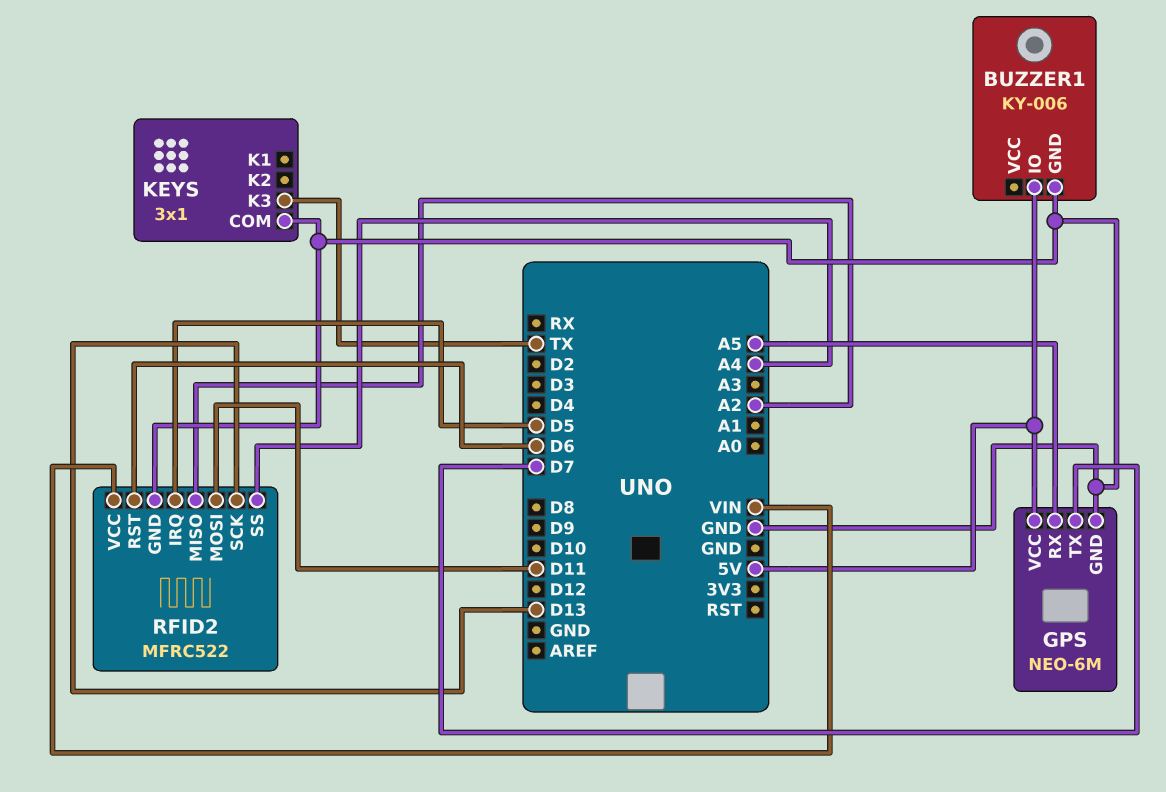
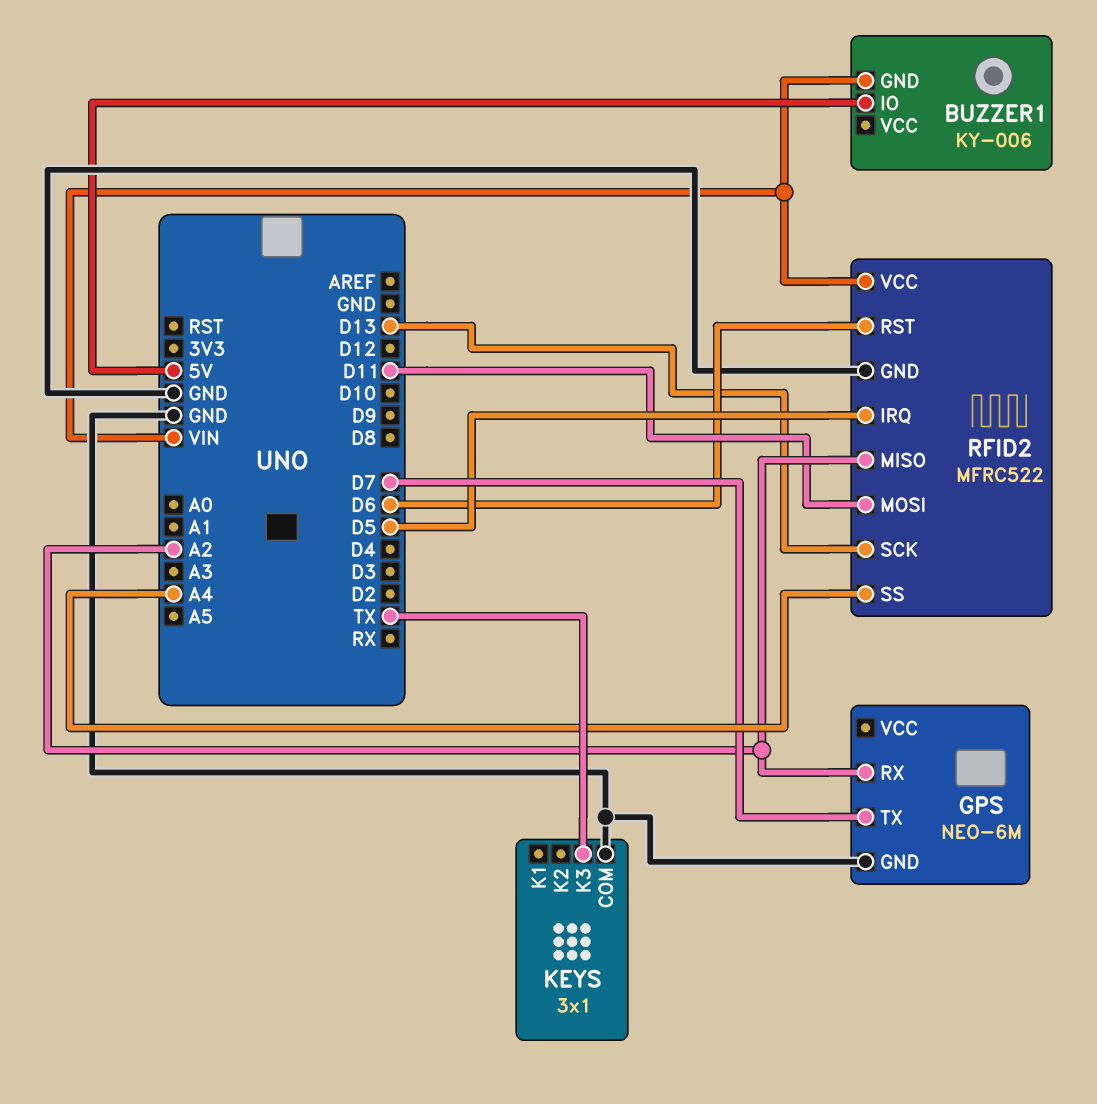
BUZZER1 pin GND: GND -> VIN
GPS pin RX: A5 -> A2
GPS pin VCC: 5V -> none

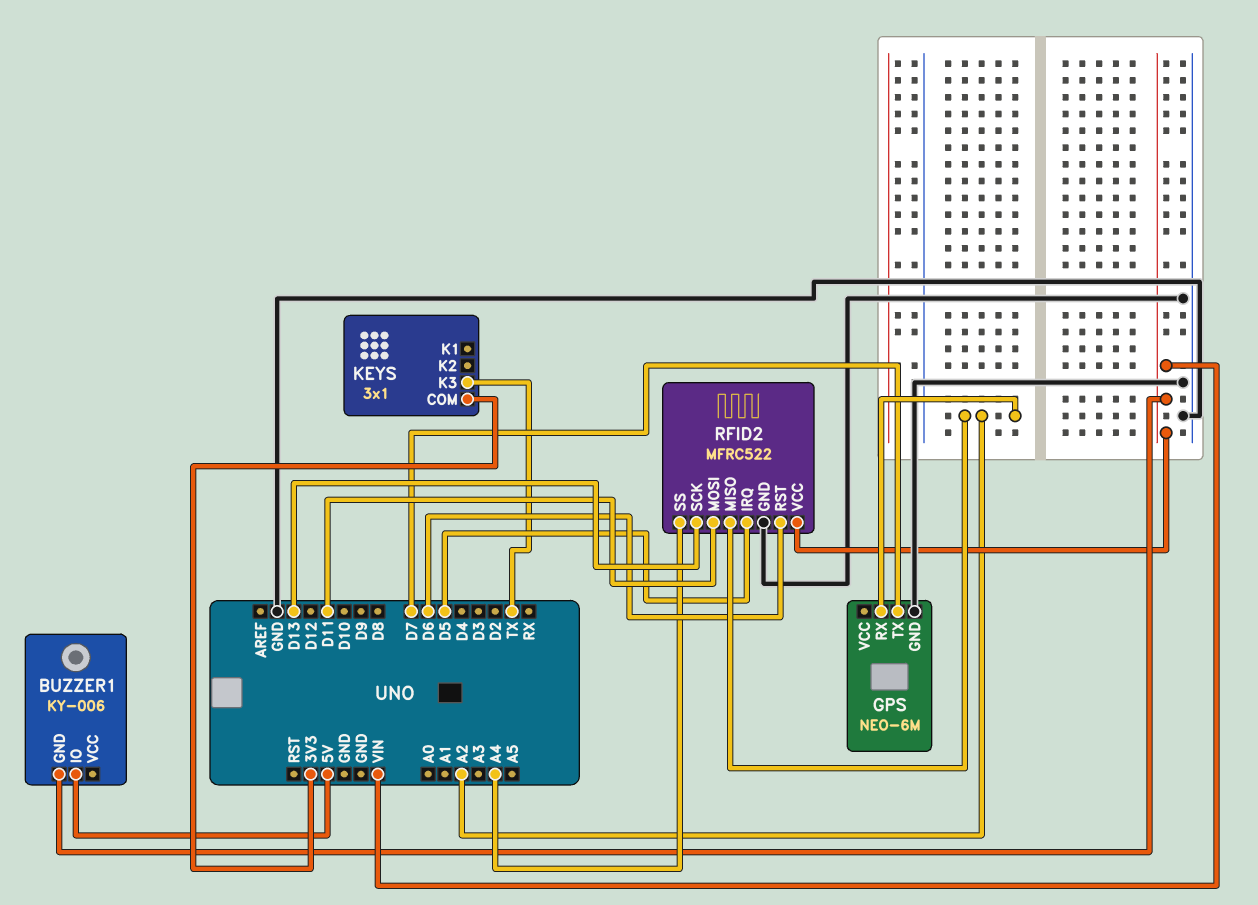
KEYS pin COM: GND -> 3V3

